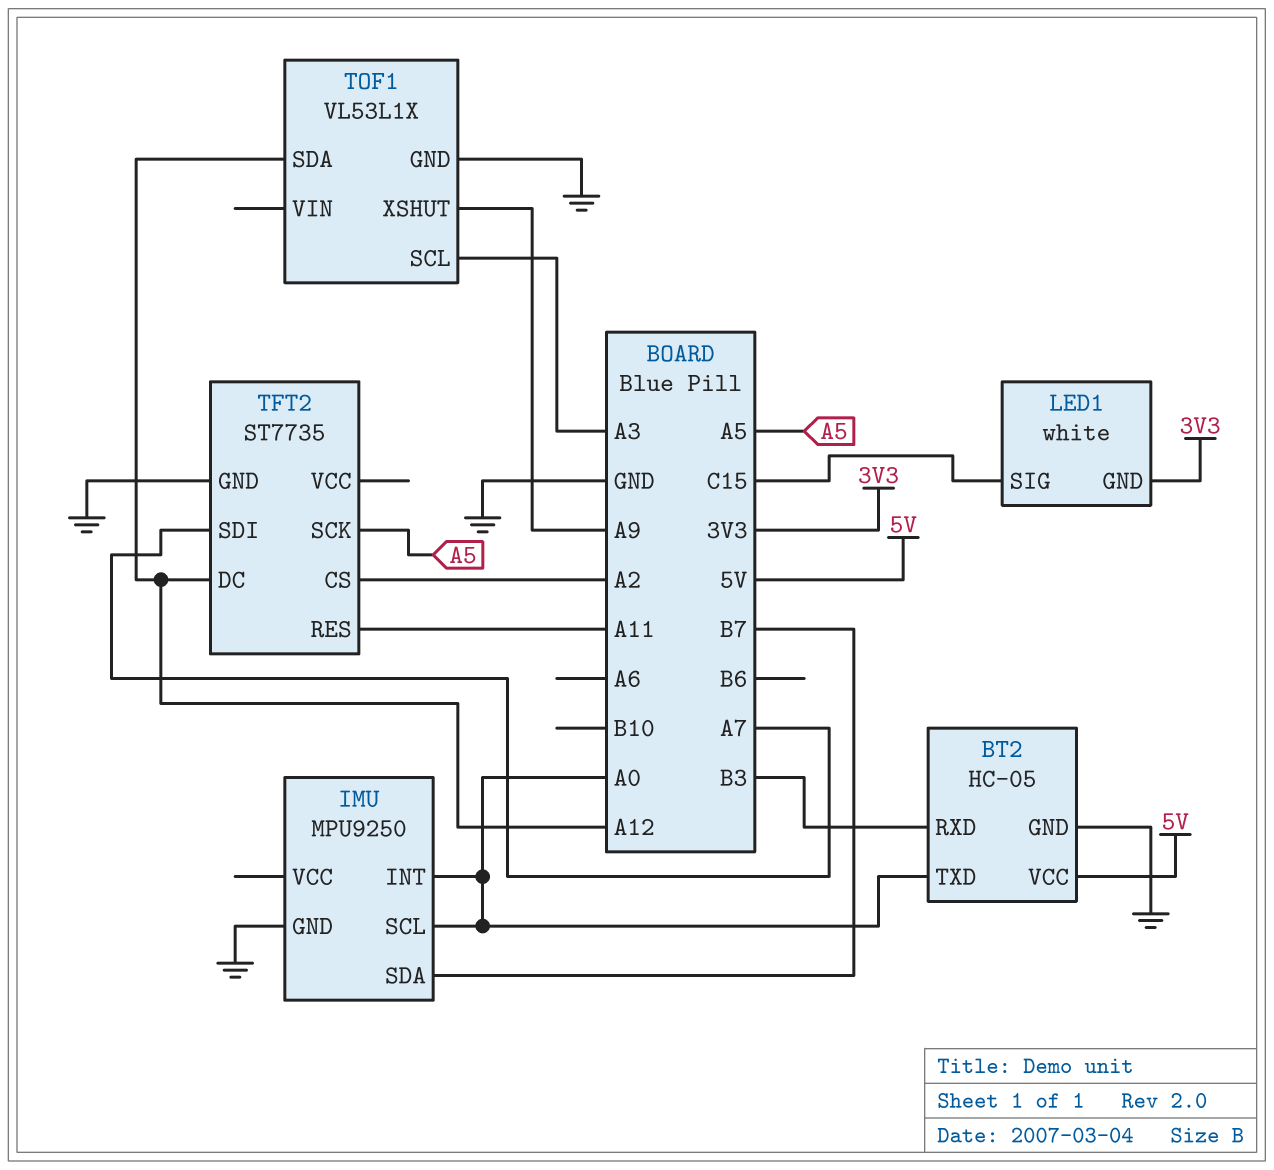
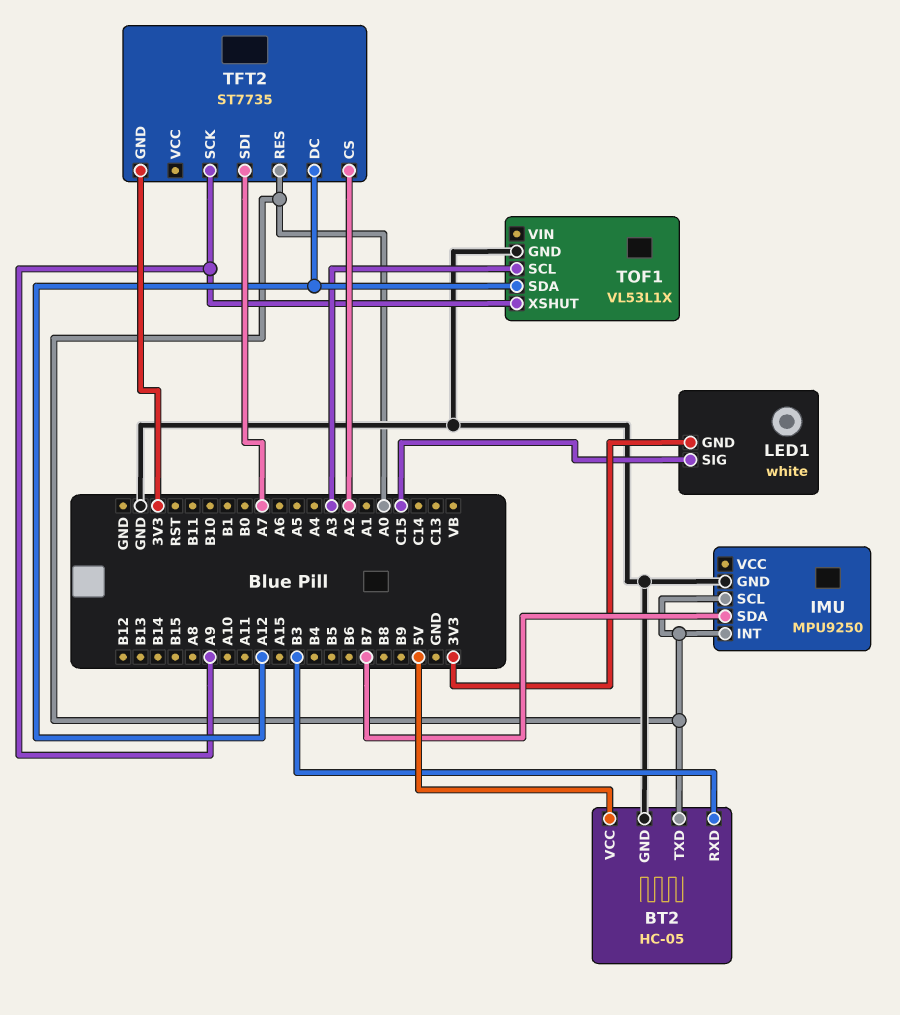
TFT2 pin GND: GND -> 3V3
TFT2 pin RES: A11 -> A0
TFT2 pin SCK: A5 -> A9

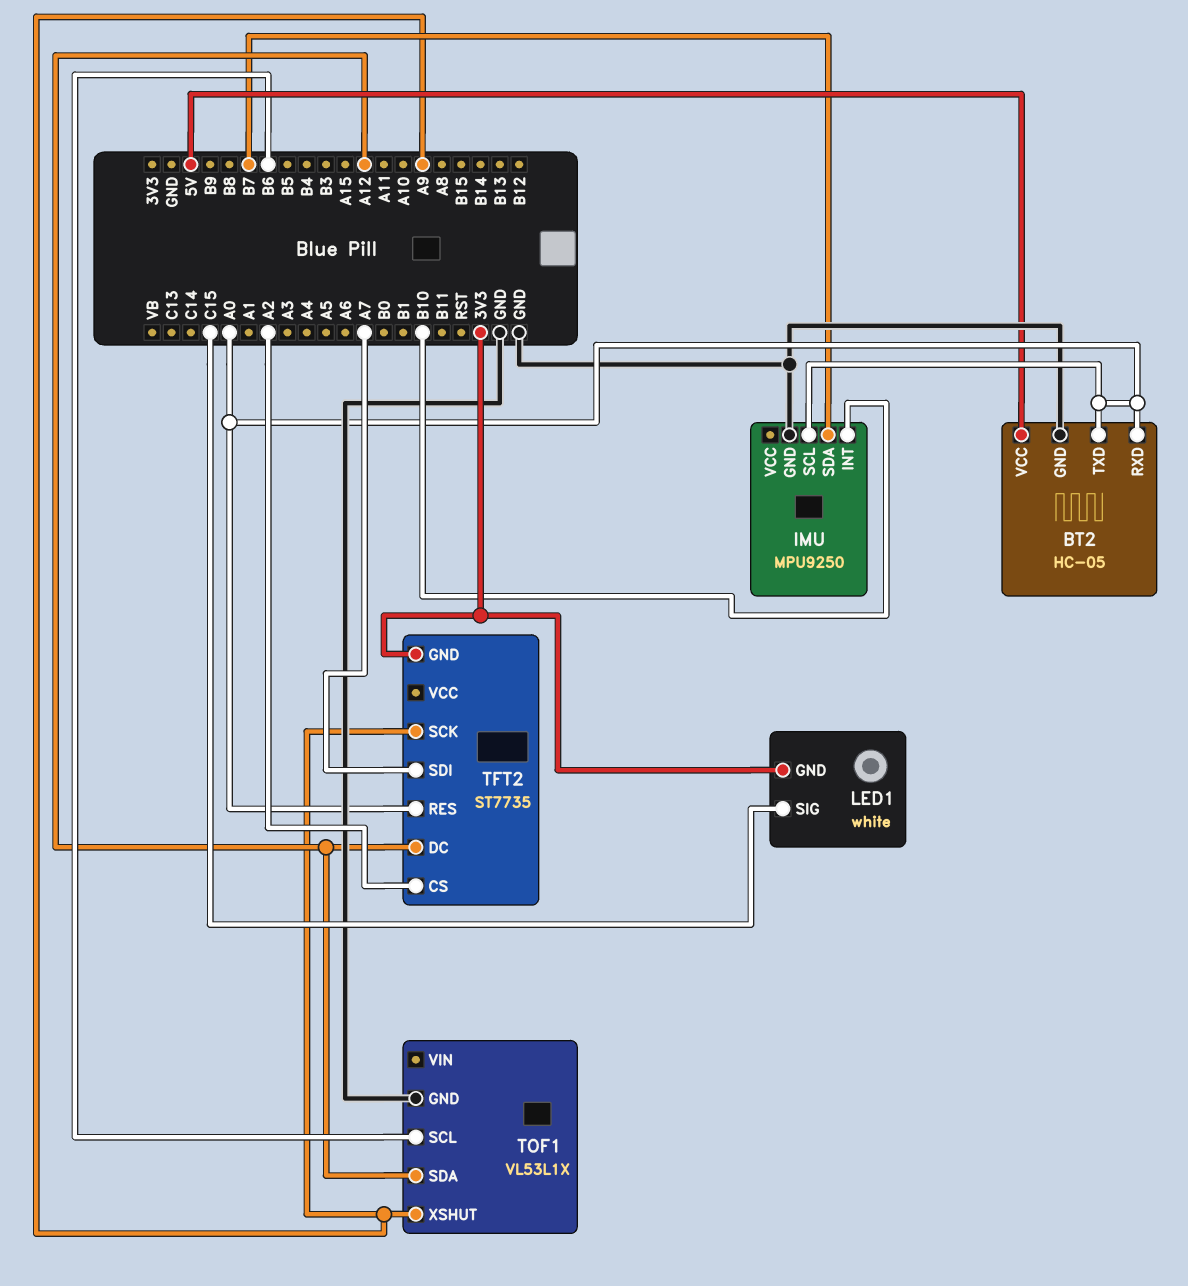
BT2 pin RXD: B3 -> A0
IMU pin INT: A0 -> B10
TOF1 pin SCL: A3 -> B6

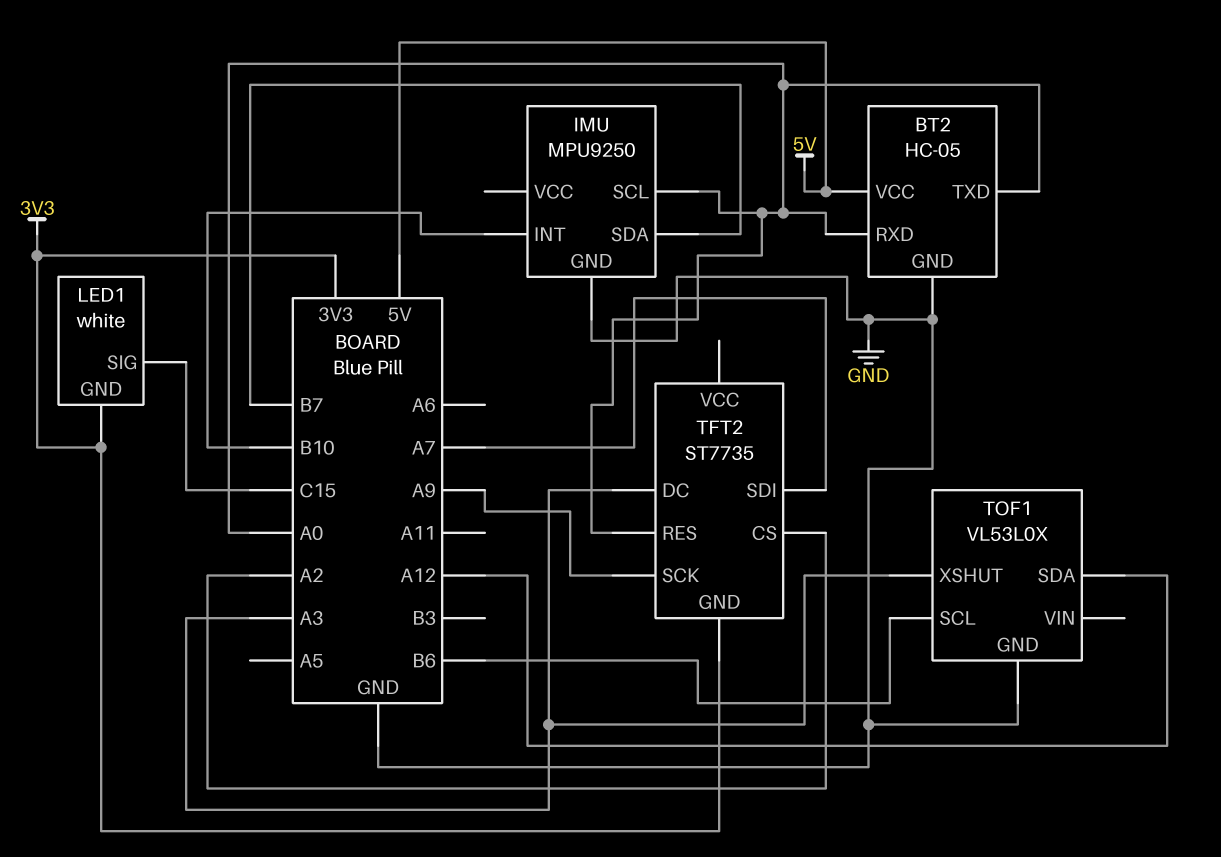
TFT2 pin DC: A12 -> A3
TOF1: VL53L1X -> VL53L0X
TOF1 pin XSHUT: A9 -> A3

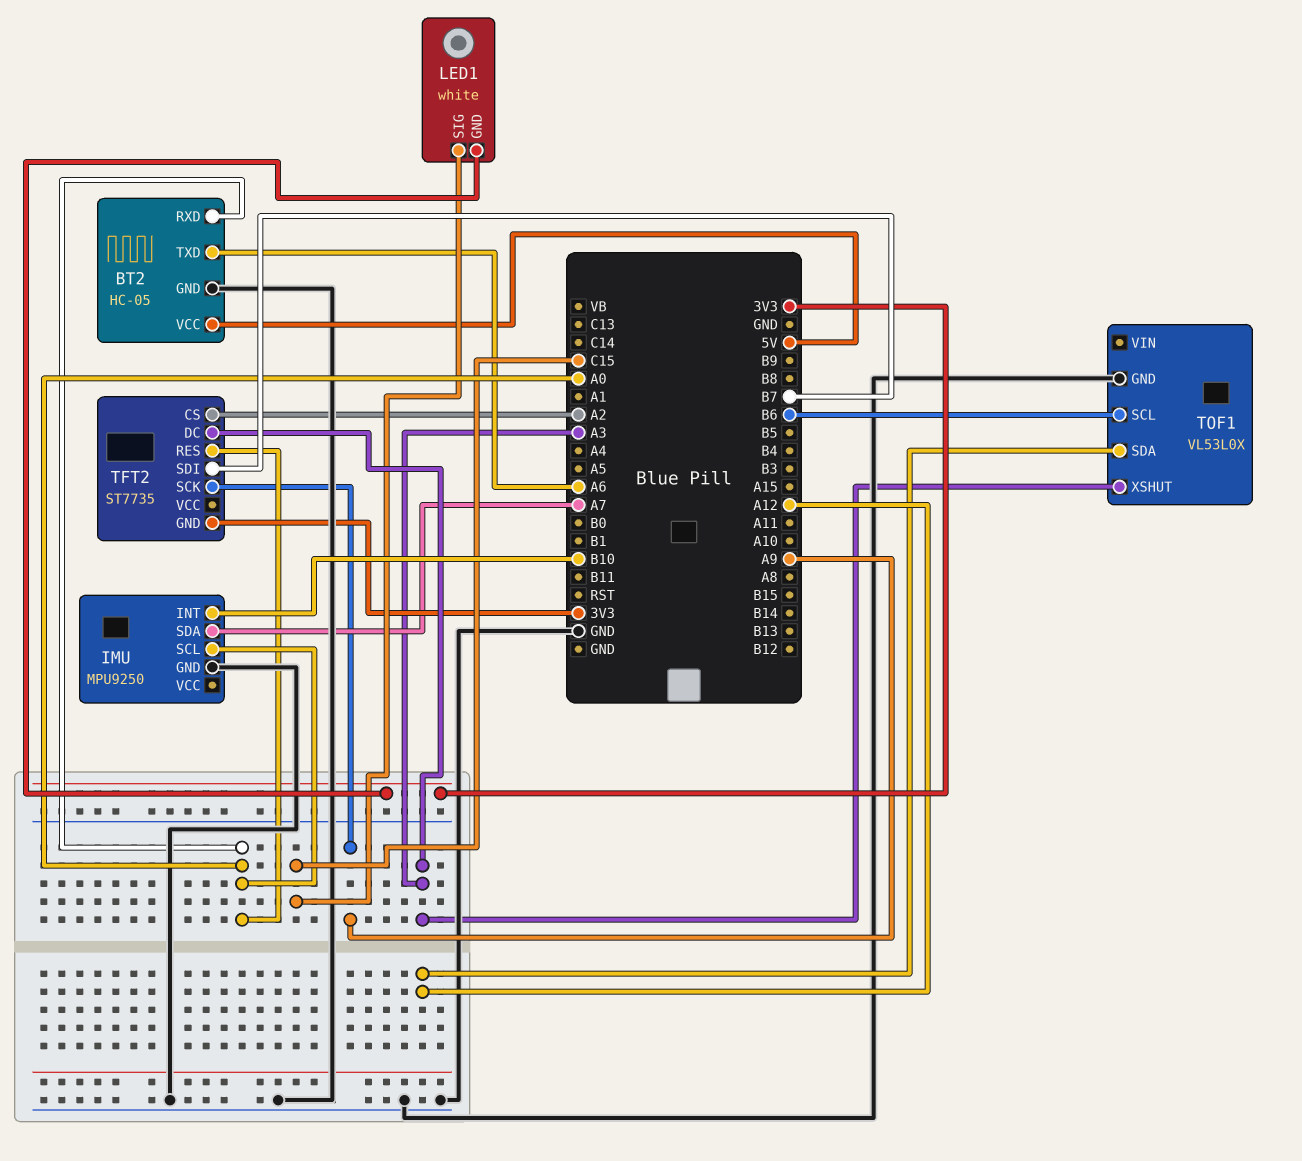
BT2 pin TXD: A0 -> A6
IMU pin SDA: B7 -> A7
TFT2 pin SDI: A7 -> B7

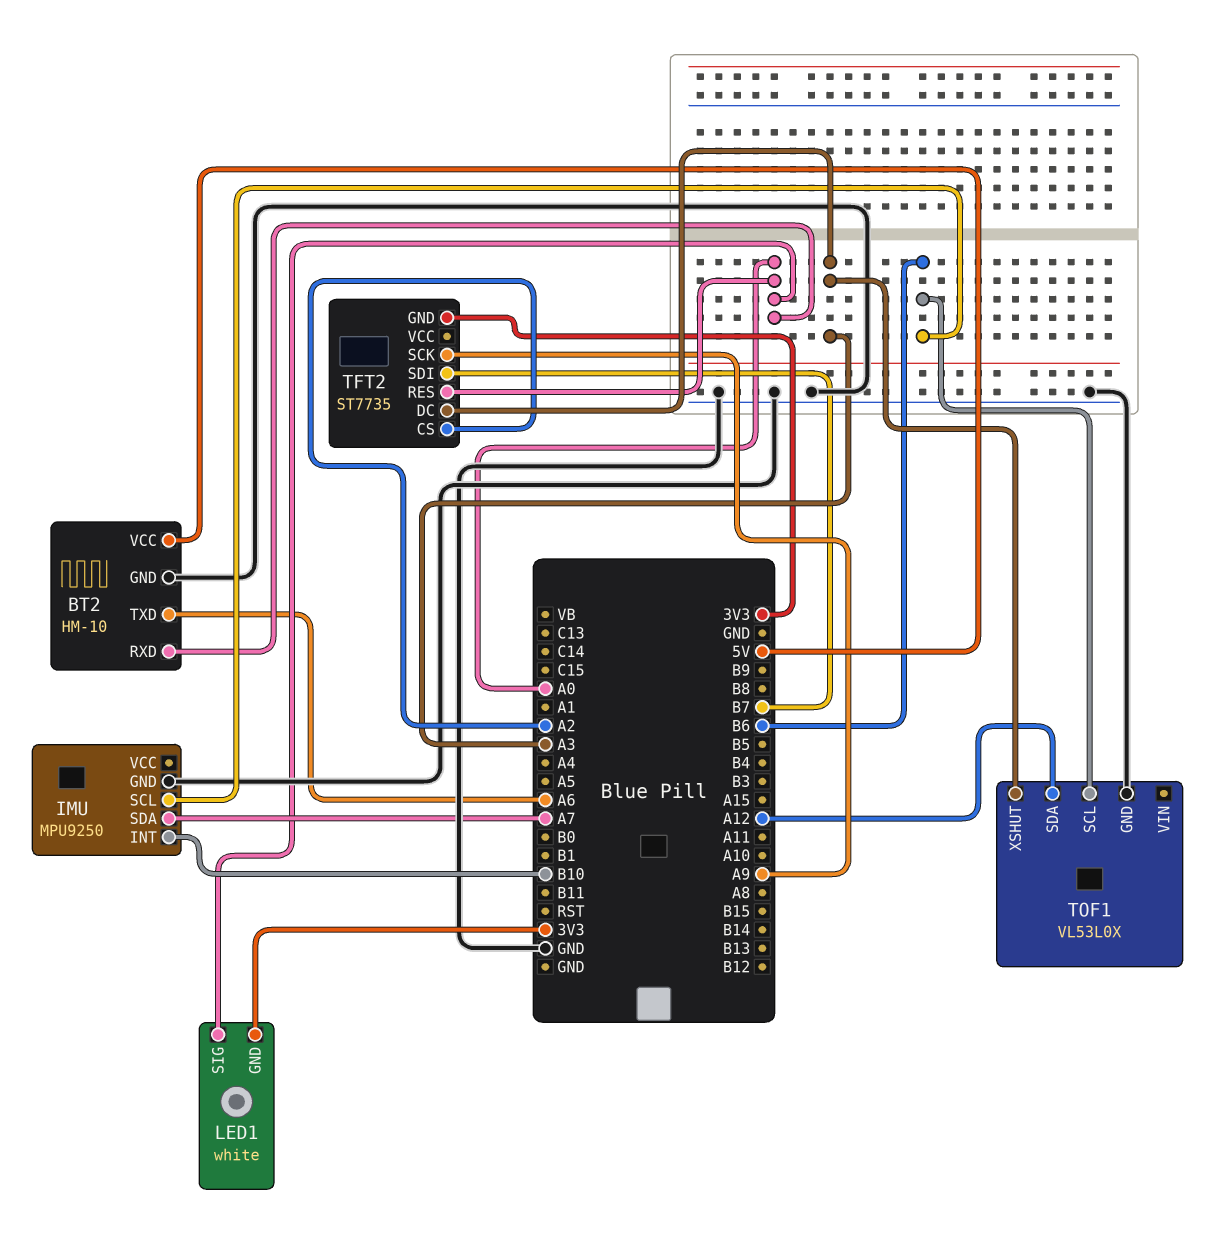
BT2: HC-05 -> HM-10
IMU pin SCL: A0 -> B6
LED1 pin SIG: C15 -> A0

